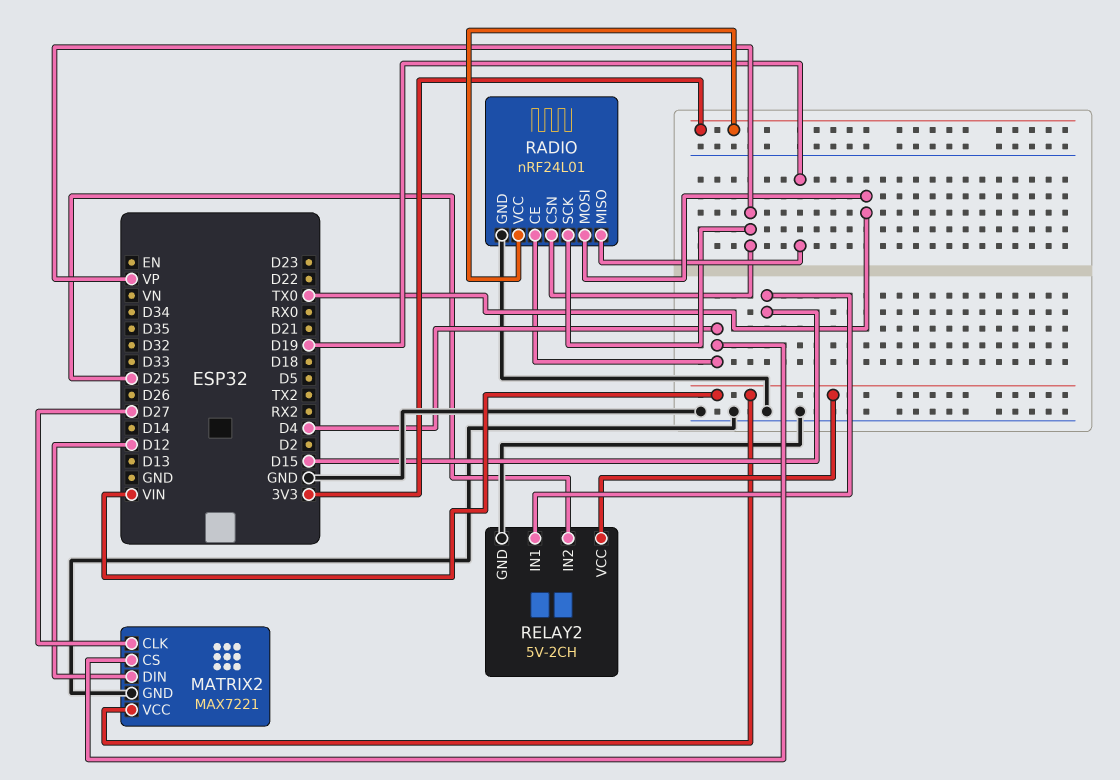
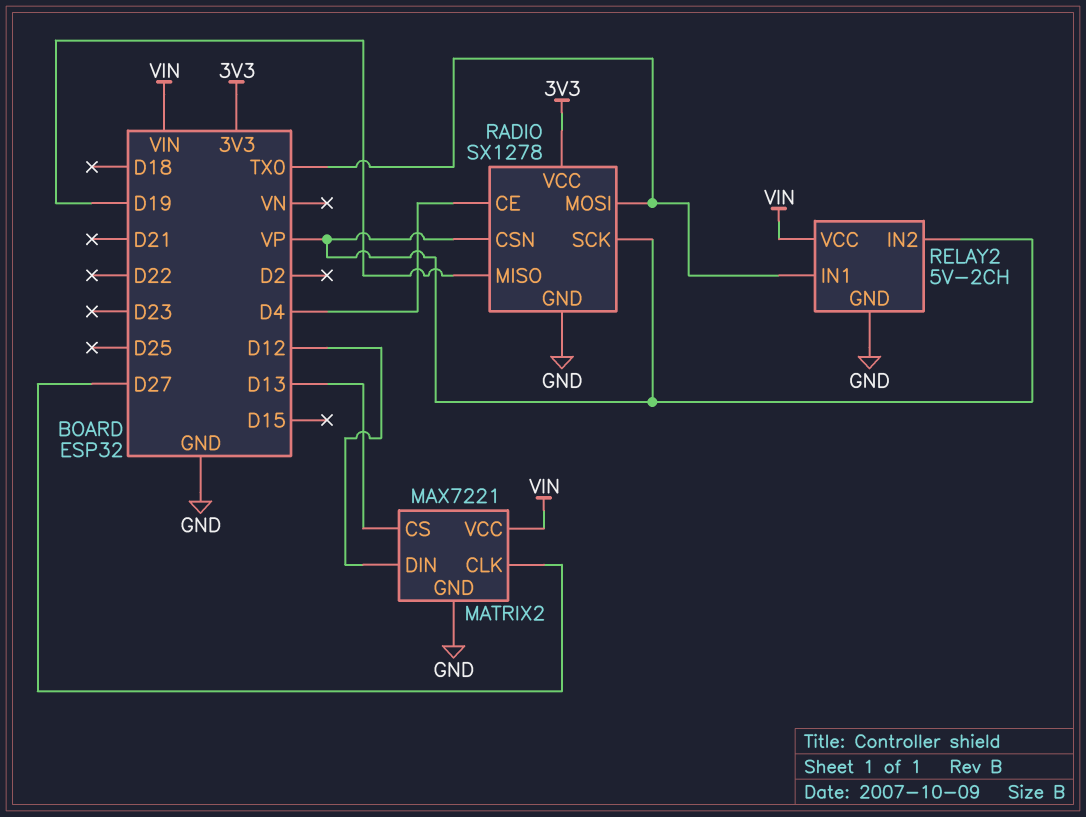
MATRIX2 pin CS: D4 -> D13
RADIO: nRF24L01 -> SX1278
RELAY2 pin IN1: D15 -> TX0
RELAY2 pin IN2: D25 -> VP

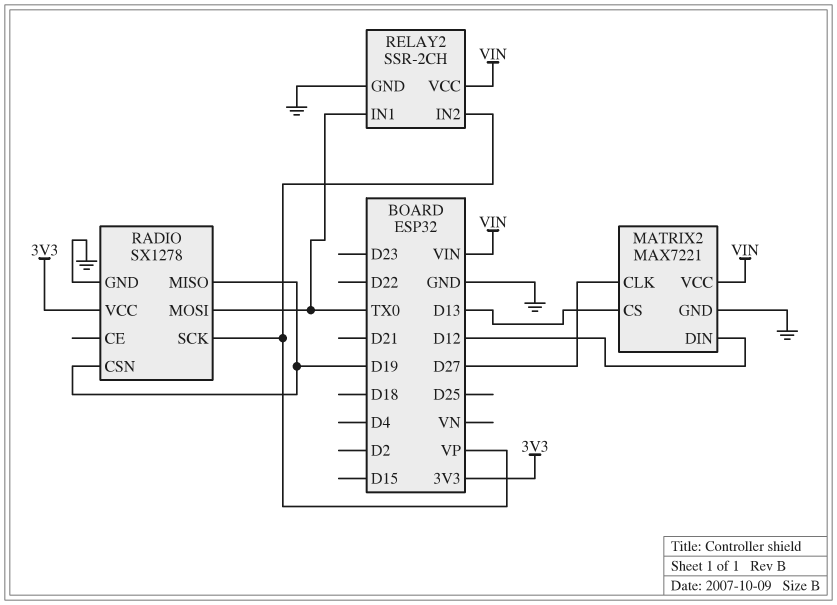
RADIO pin CE: D4 -> none
RADIO pin CSN: VP -> D19
RELAY2: 5V-2CH -> SSR-2CH

